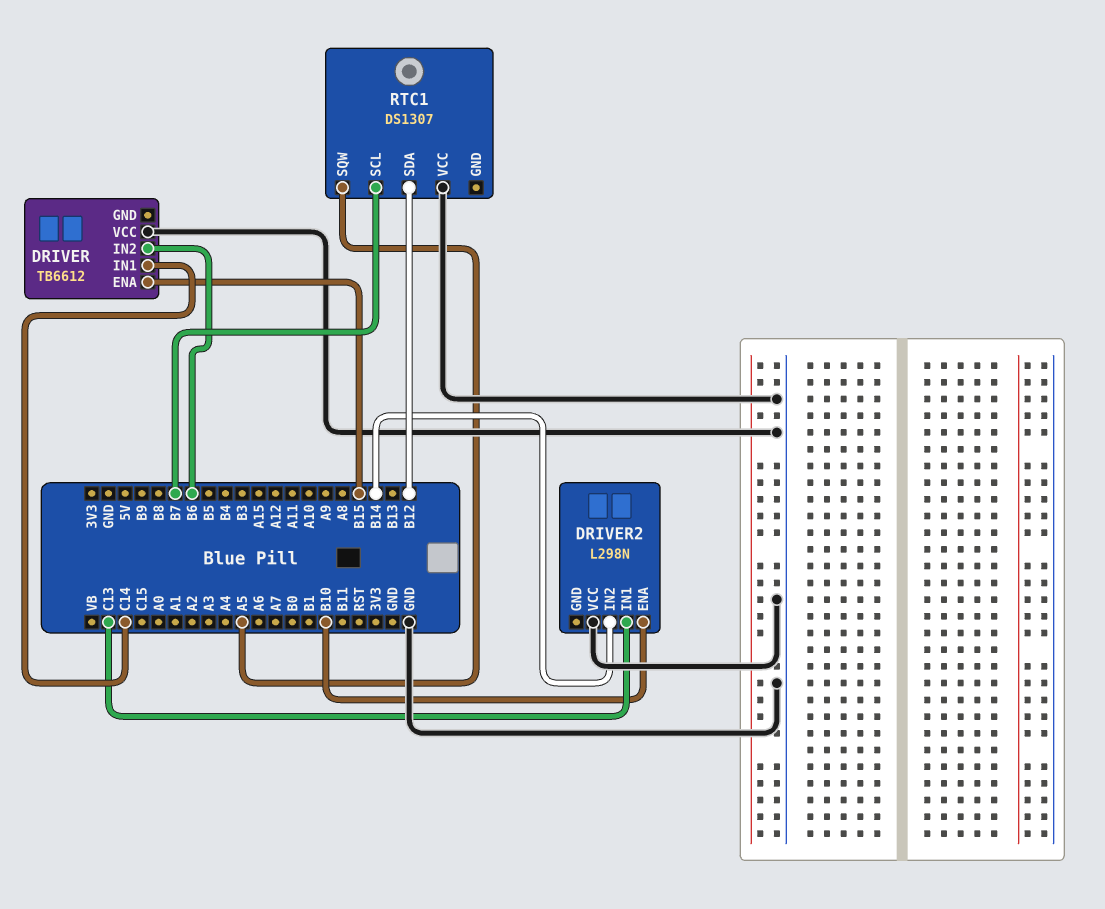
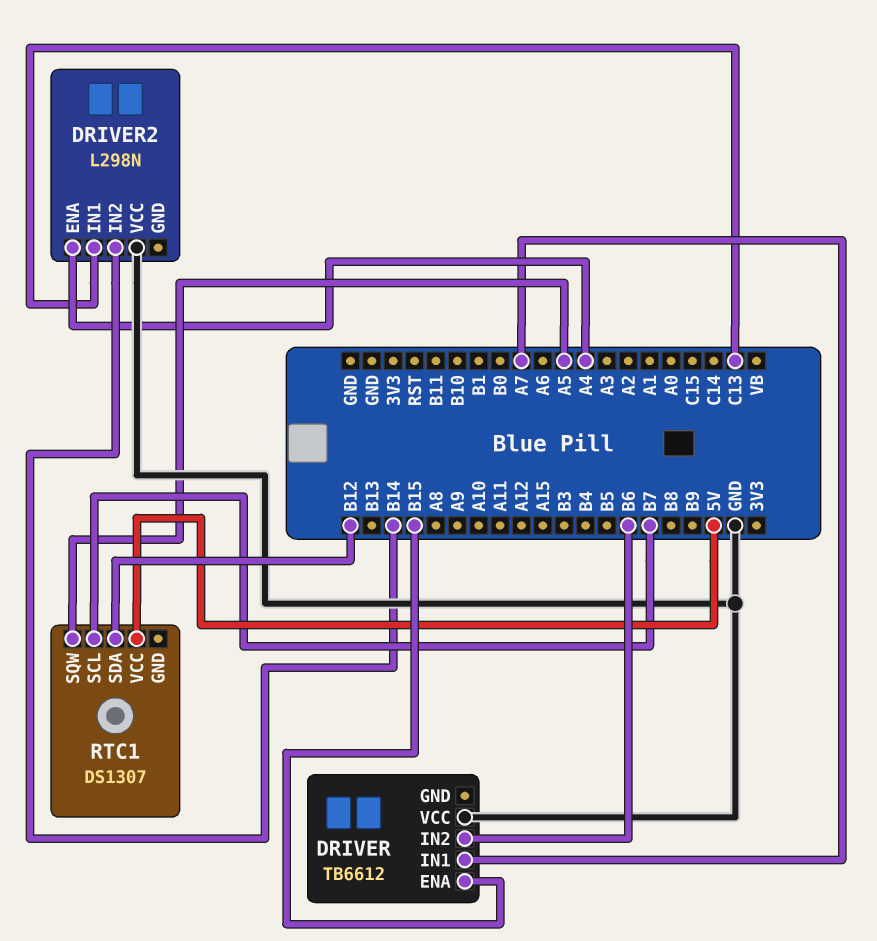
DRIVER pin IN1: C14 -> A7
DRIVER2 pin ENA: B10 -> A4
RTC1 pin VCC: GND -> 5V

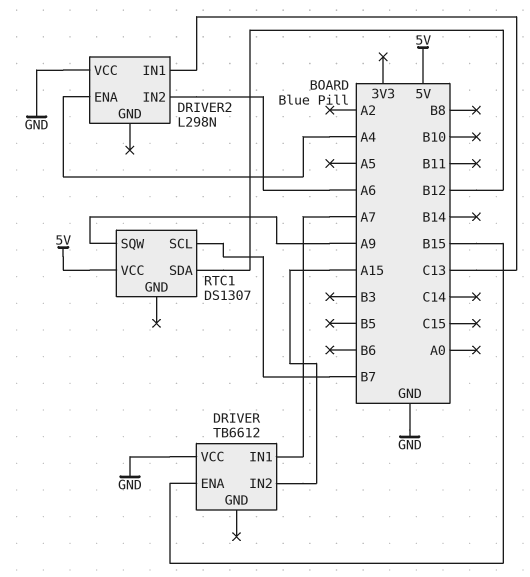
DRIVER pin IN2: B6 -> A15
DRIVER2 pin IN2: B14 -> A6
RTC1 pin SQW: A5 -> A9

